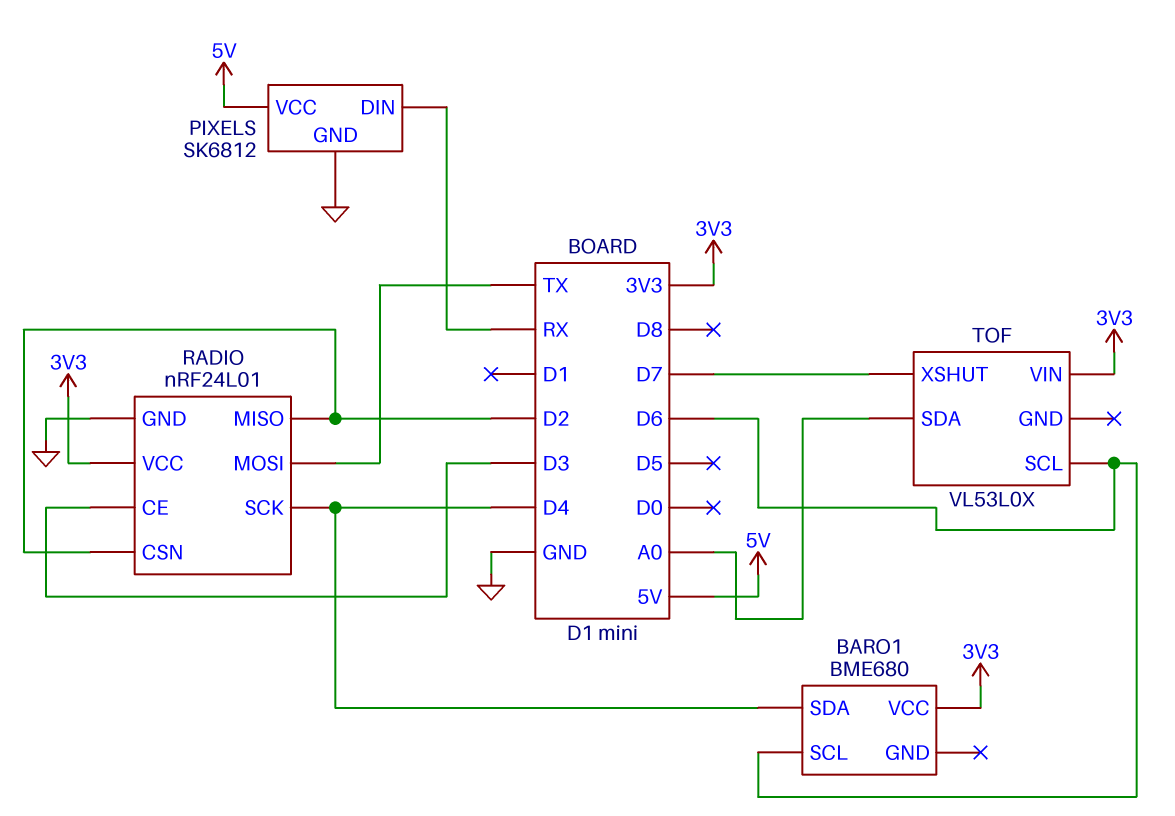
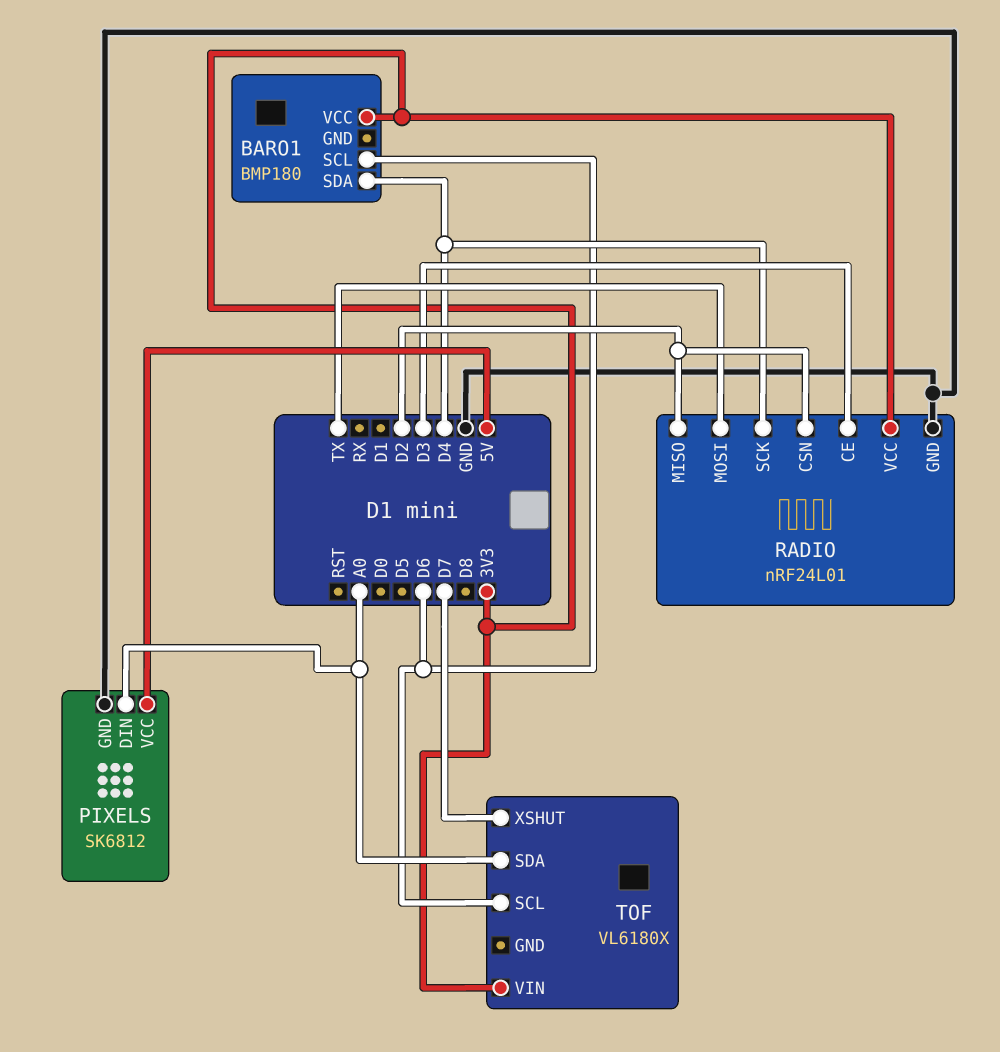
BARO1: BME680 -> BMP180
PIXELS pin DIN: RX -> A0
TOF: VL53L0X -> VL6180X

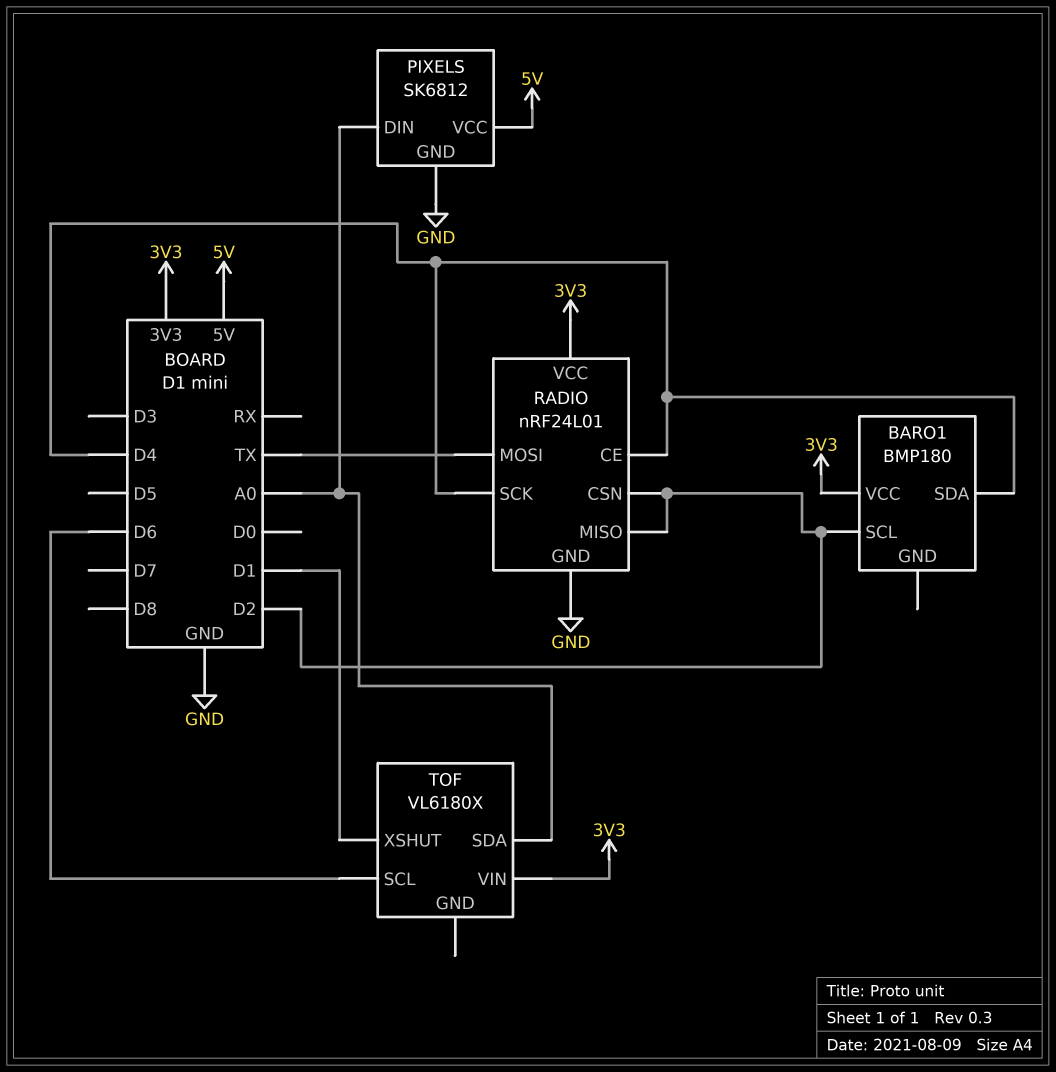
BARO1 pin SCL: D6 -> D2
RADIO pin CE: D3 -> D4
TOF pin XSHUT: D7 -> D1

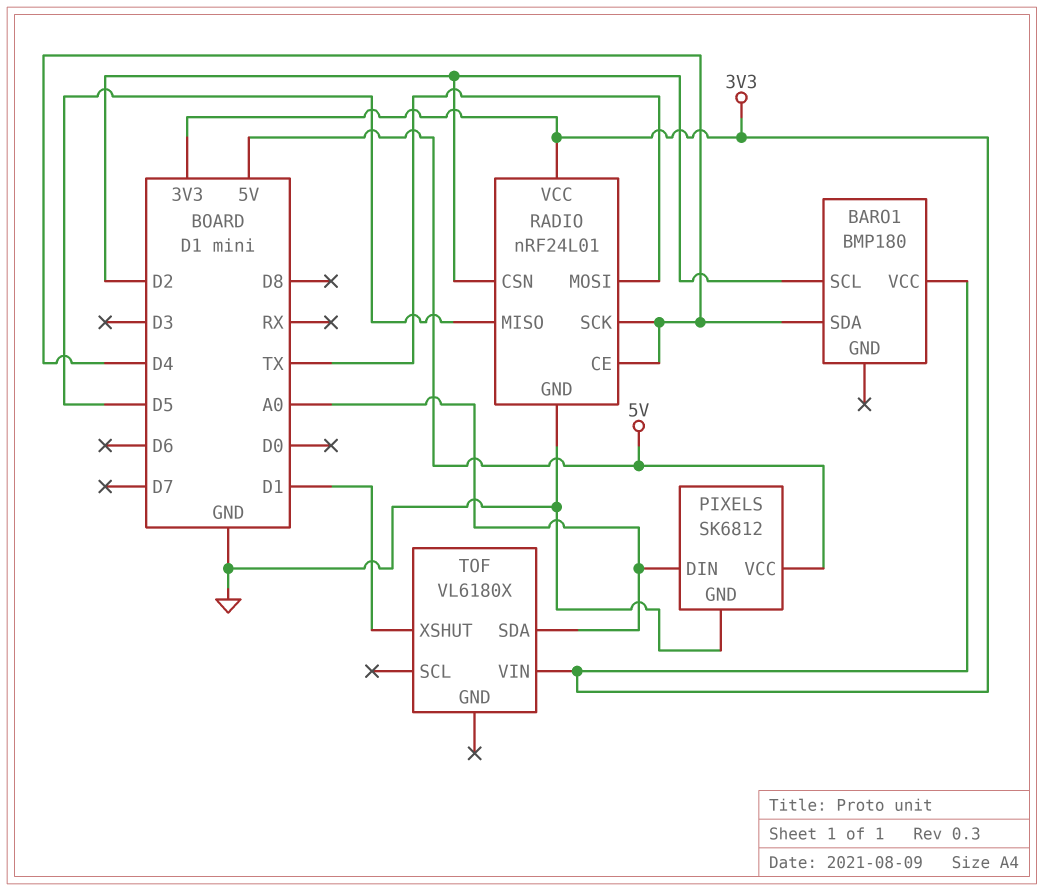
RADIO pin MISO: D2 -> D5
TOF pin SCL: D6 -> none

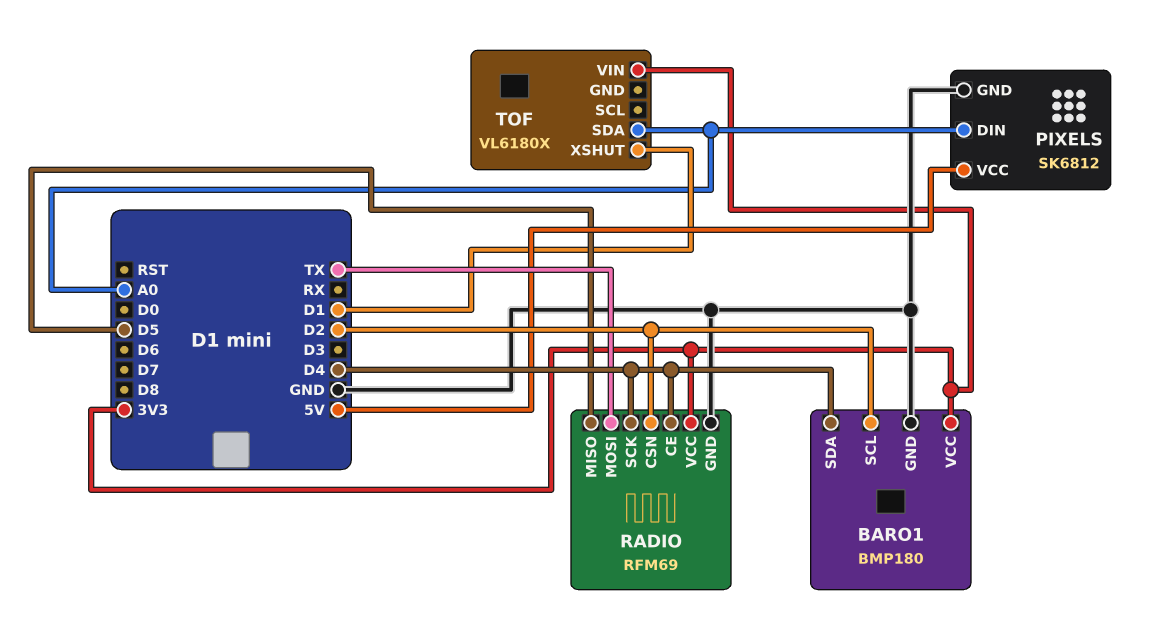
BARO1 pin GND: none -> GND
RADIO: nRF24L01 -> RFM69

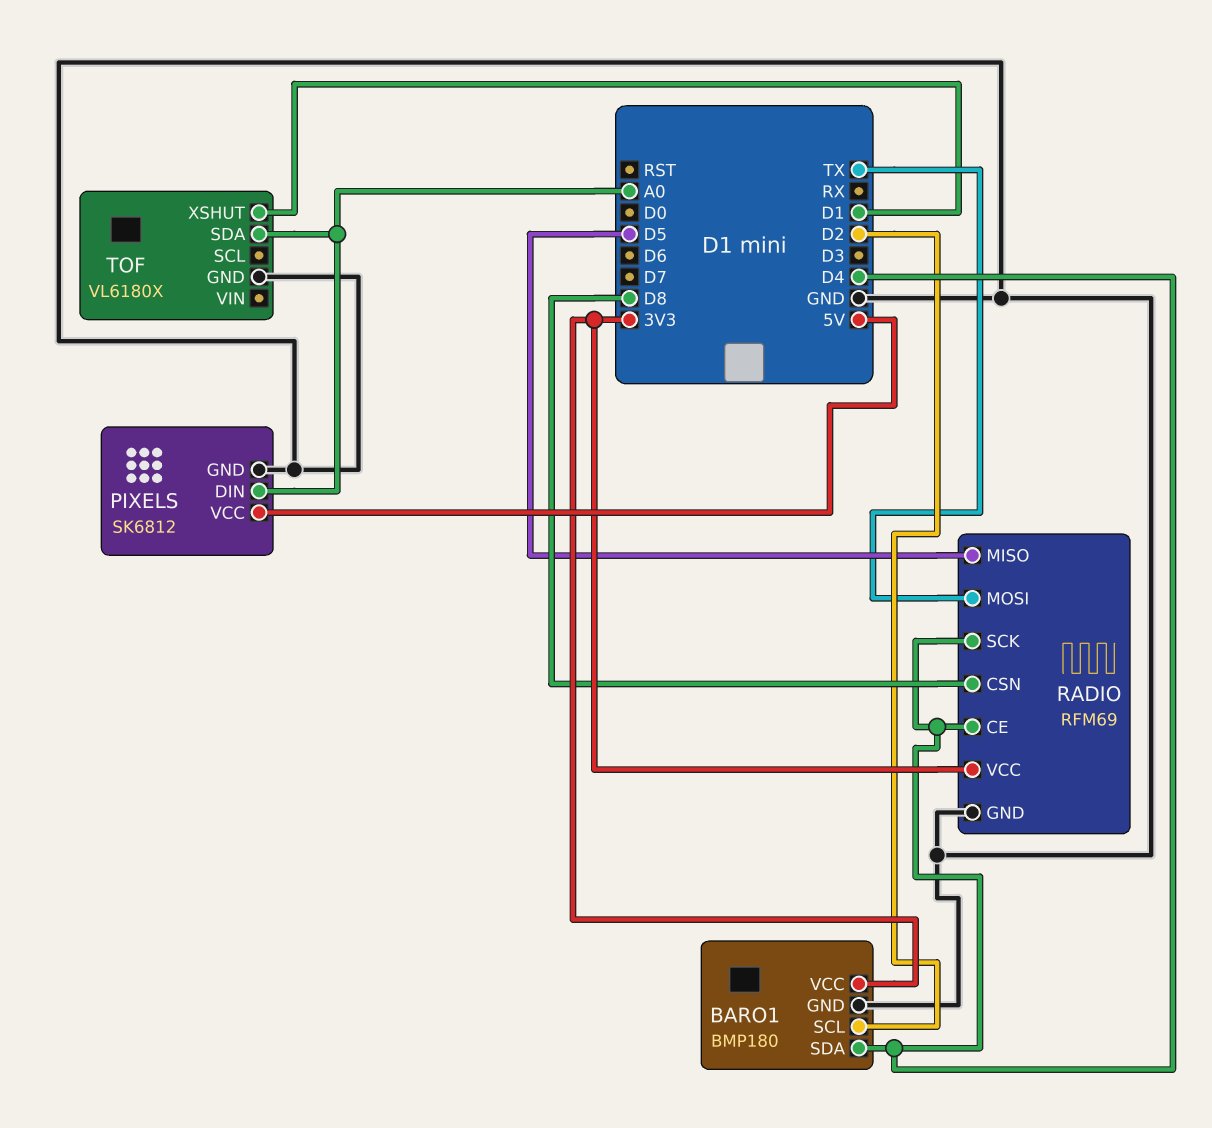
RADIO pin CSN: D2 -> D8
TOF pin GND: none -> GND
TOF pin VIN: 3V3 -> none

